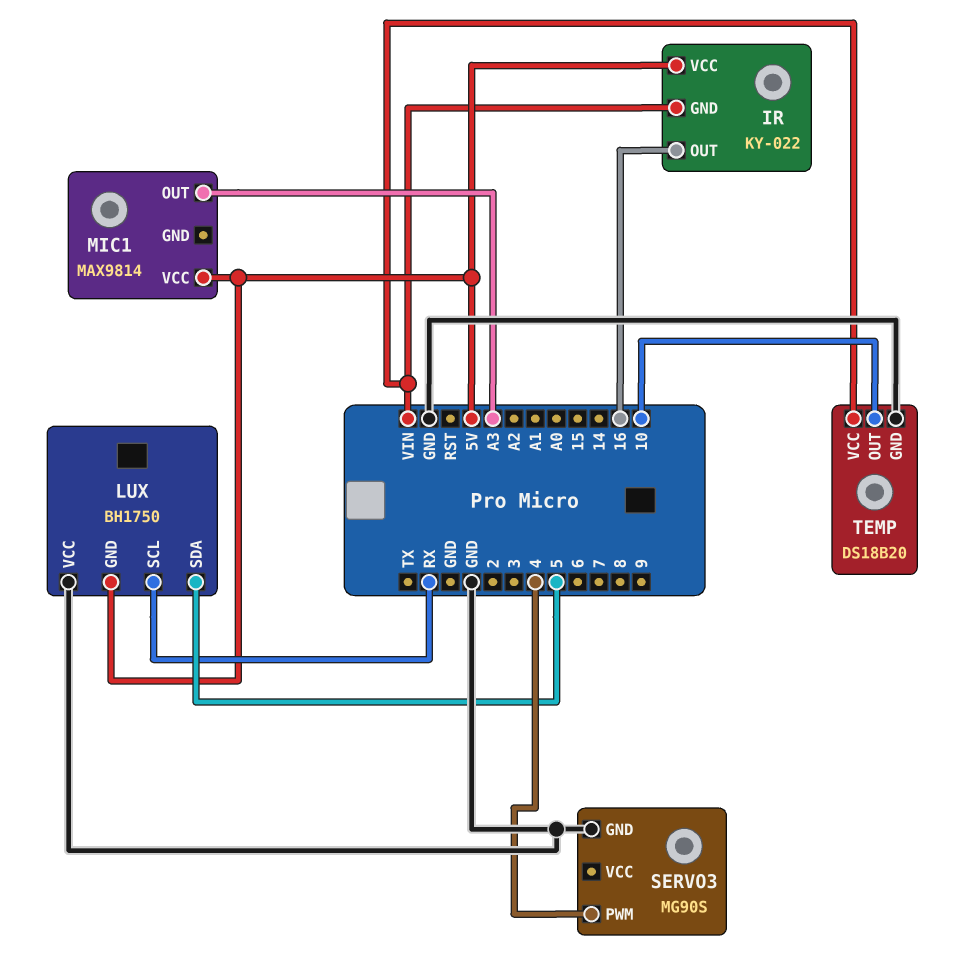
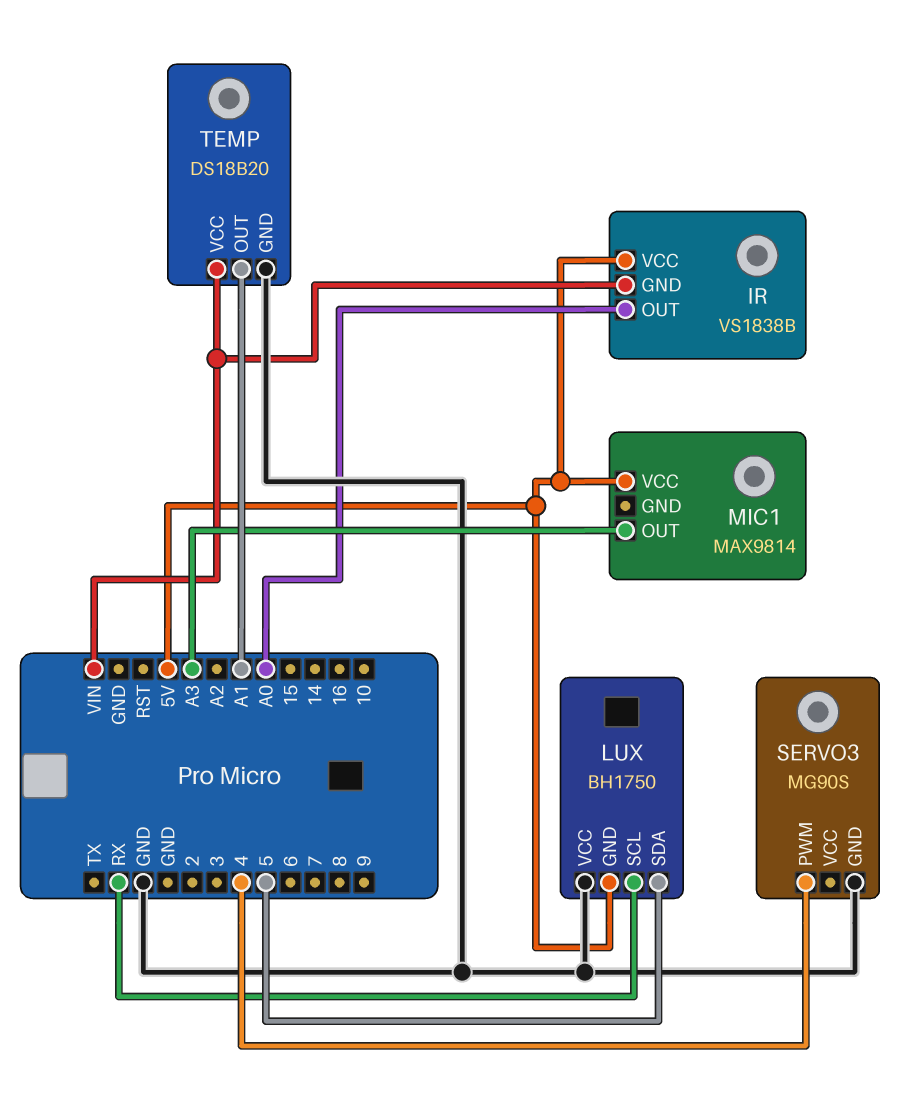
IR: KY-022 -> VS1838B
IR pin OUT: 16 -> A0
TEMP pin OUT: 10 -> A1

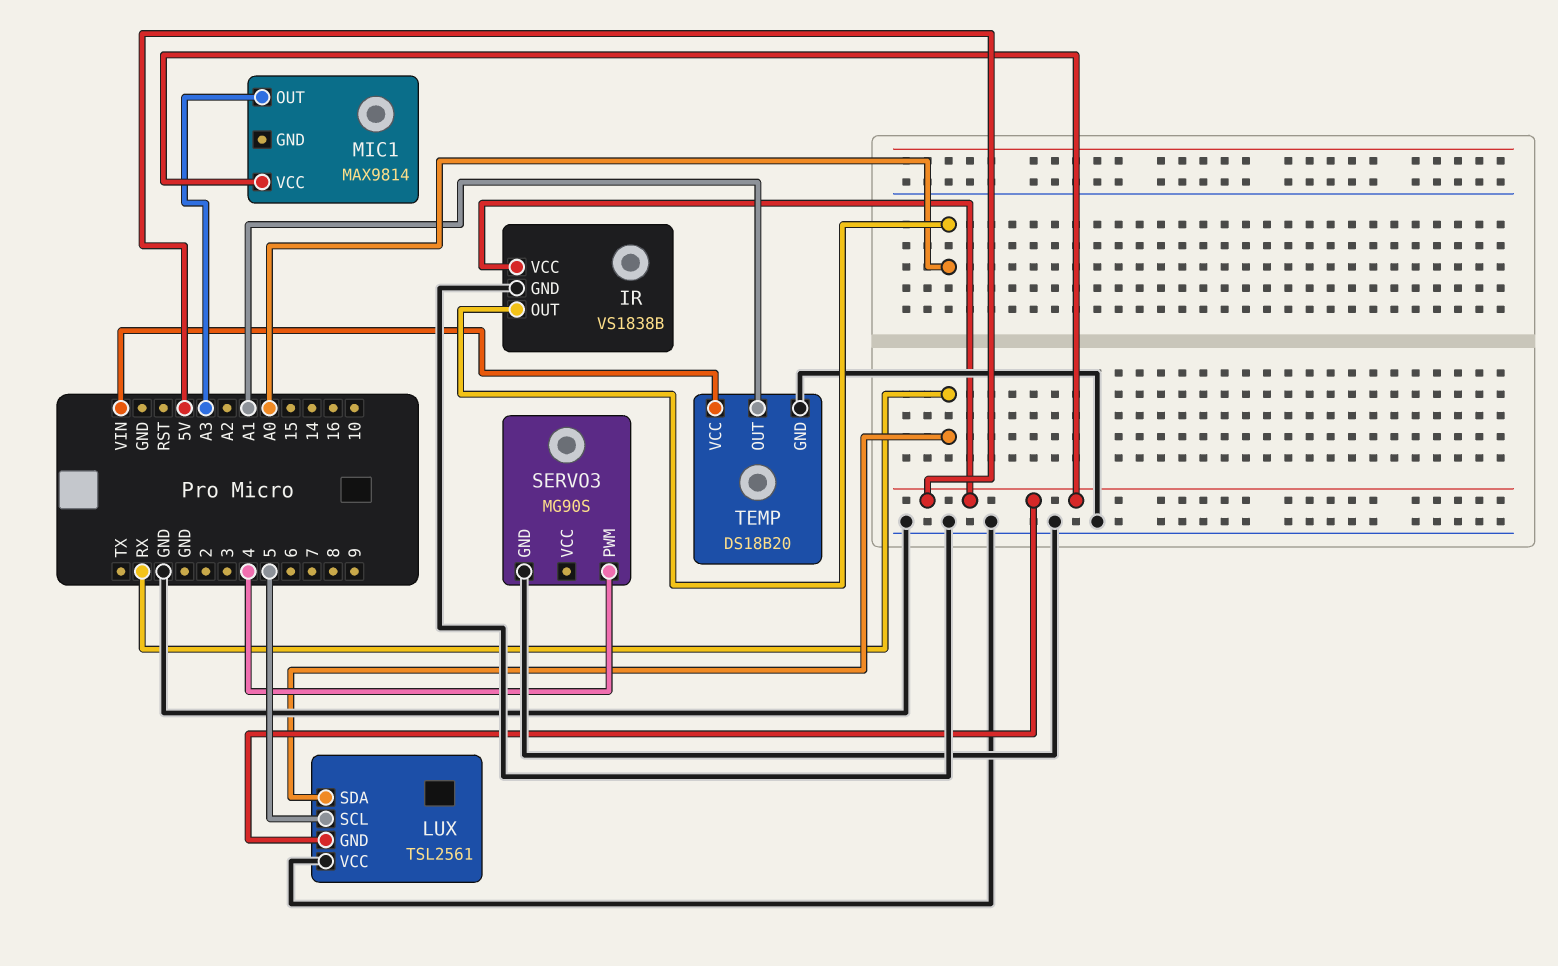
IR pin GND: VIN -> GND
LUX: BH1750 -> TSL2561
LUX pin SCL: RX -> 5
LUX pin SDA: 5 -> RX

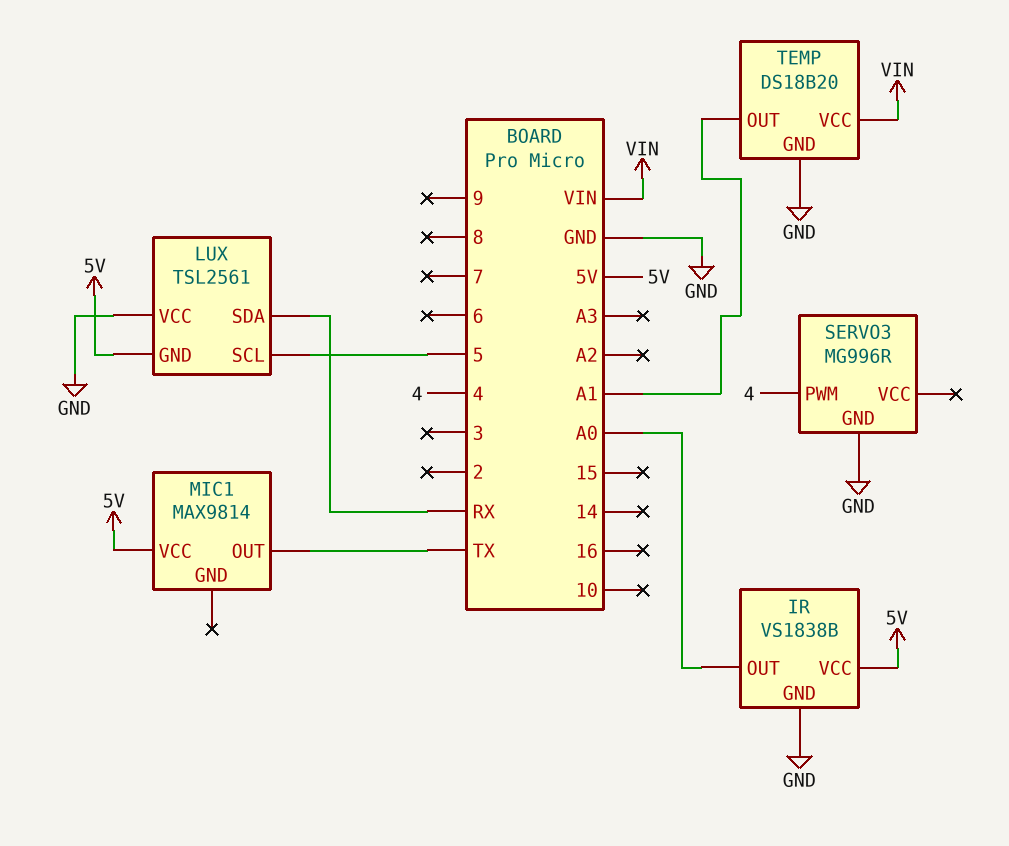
MIC1 pin OUT: A3 -> TX
SERVO3: MG90S -> MG996R

